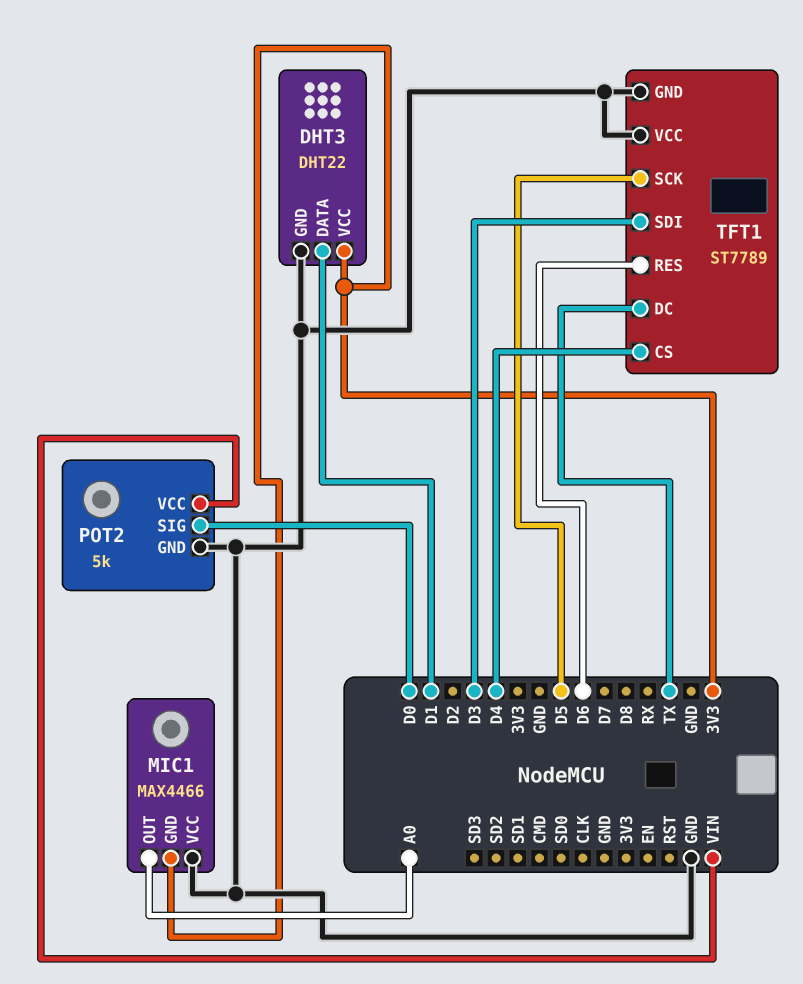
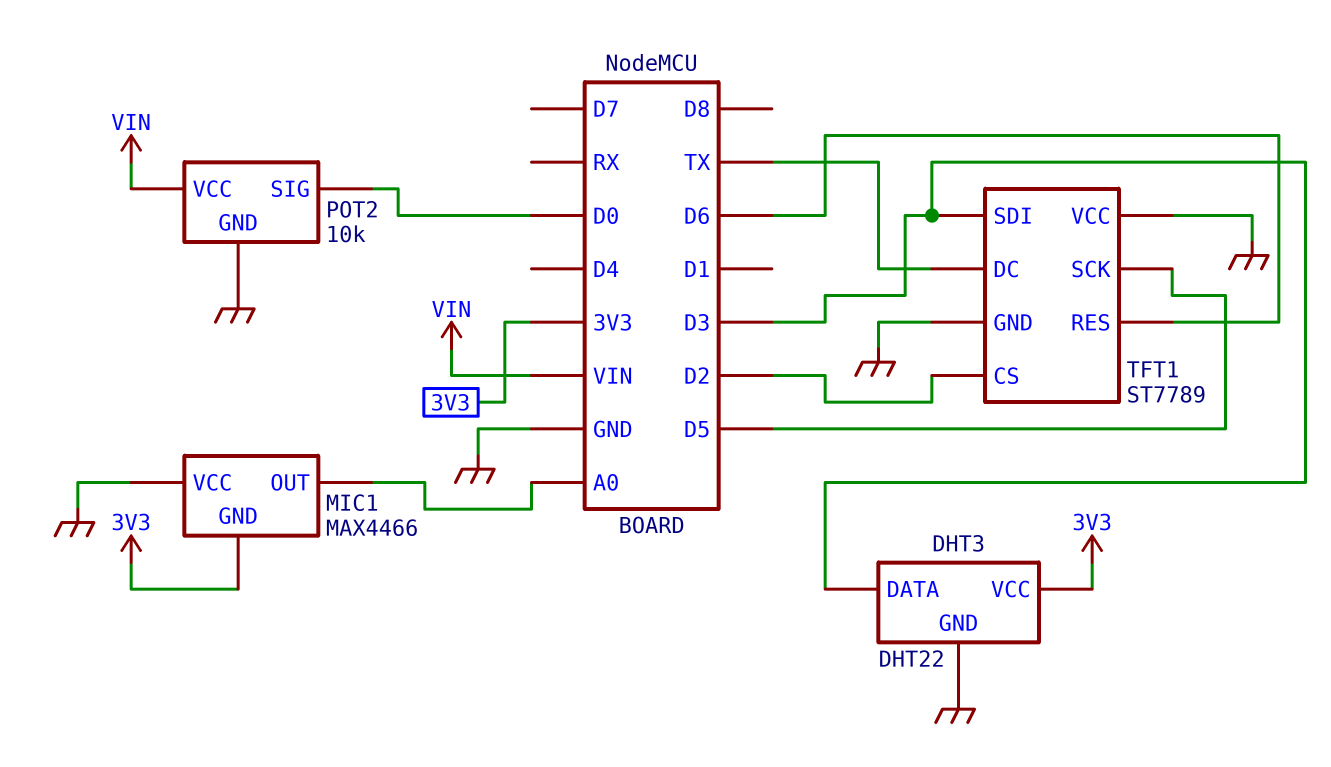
DHT3 pin DATA: D1 -> D3
POT2: 5k -> 10k
TFT1 pin CS: D4 -> D2

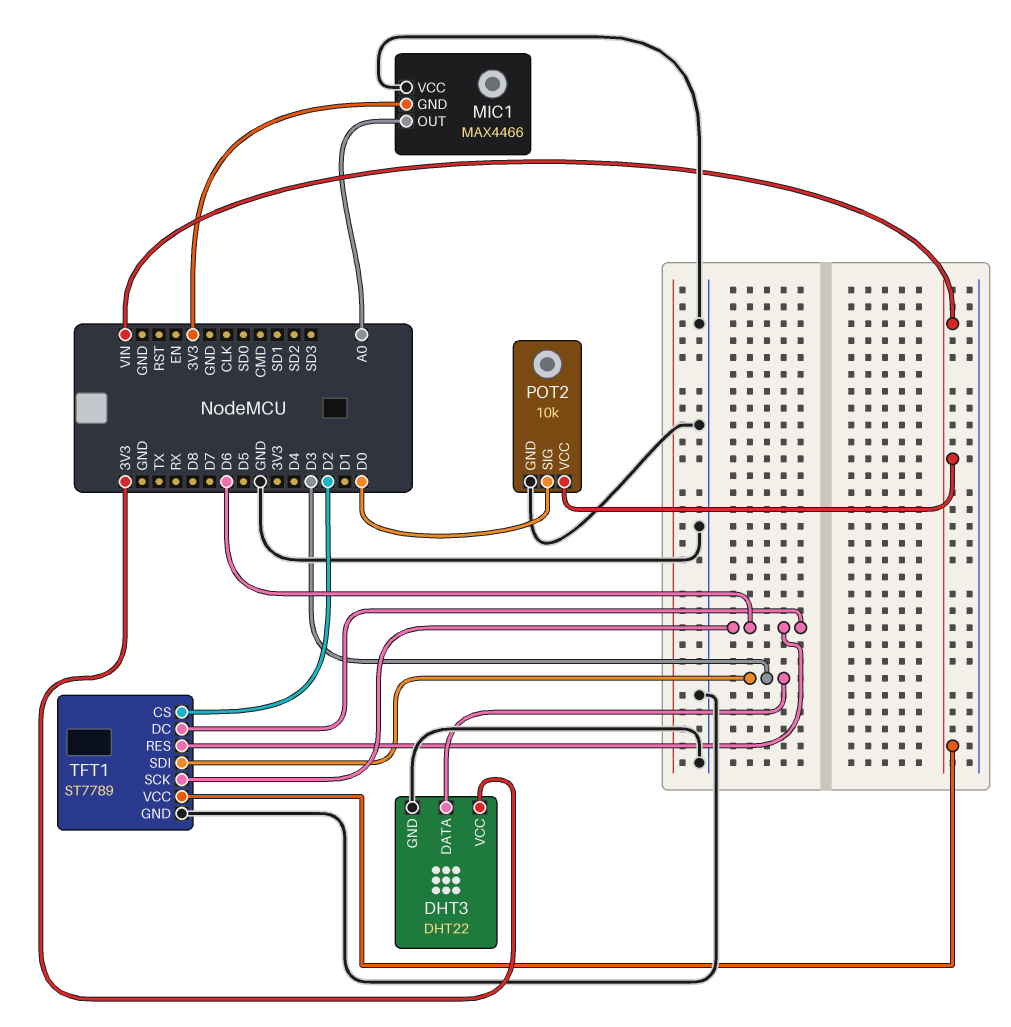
TFT1 pin DC: TX -> D6
TFT1 pin SCK: D5 -> D6
TFT1 pin VCC: GND -> VIN

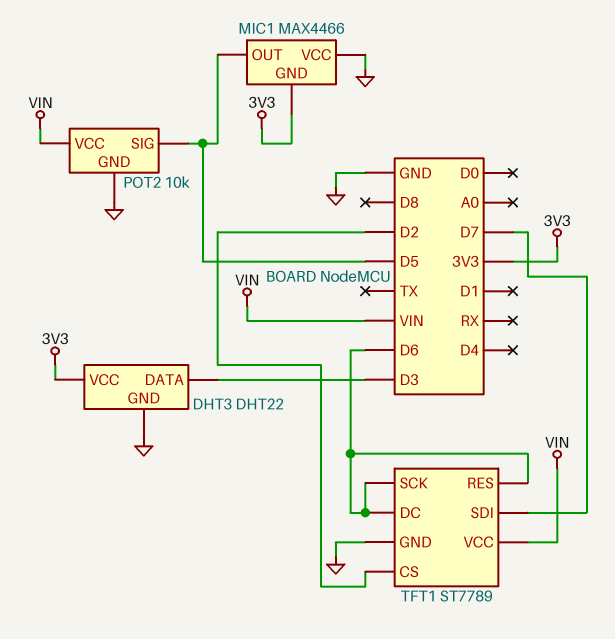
MIC1 pin OUT: A0 -> D5
POT2 pin SIG: D0 -> D5
TFT1 pin SDI: D3 -> D7

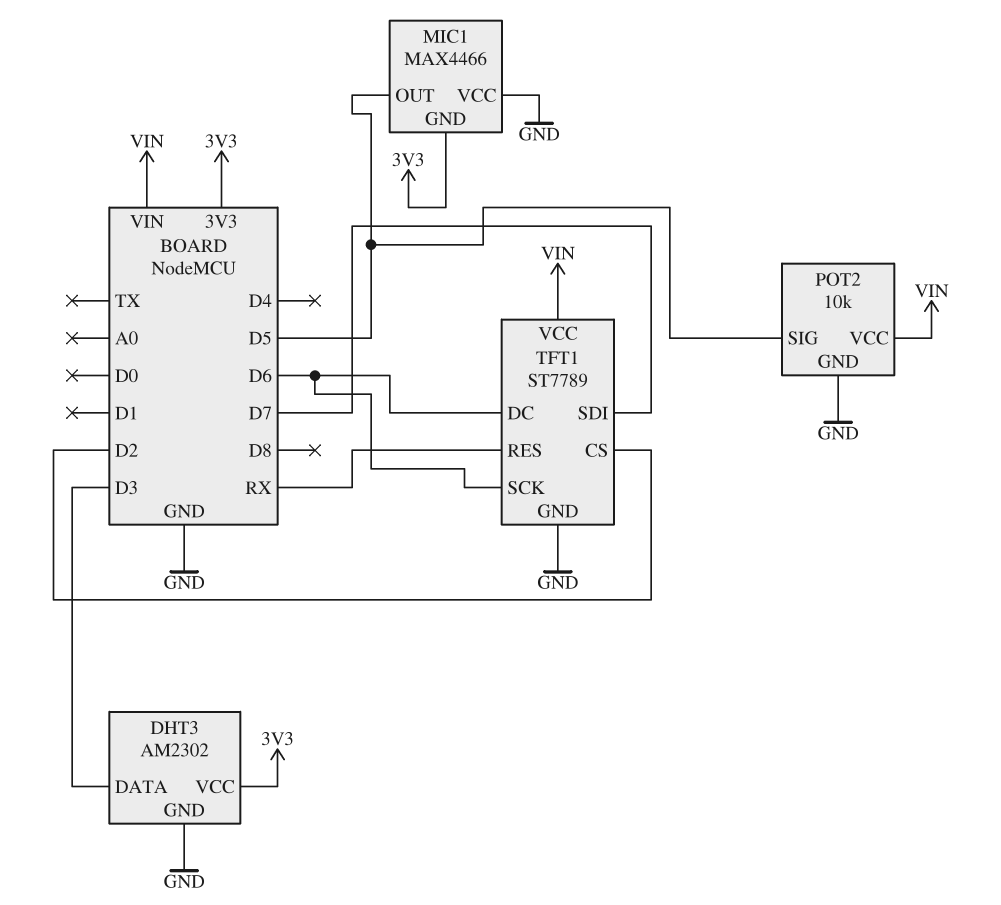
DHT3: DHT22 -> AM2302
TFT1 pin RES: D6 -> RX

